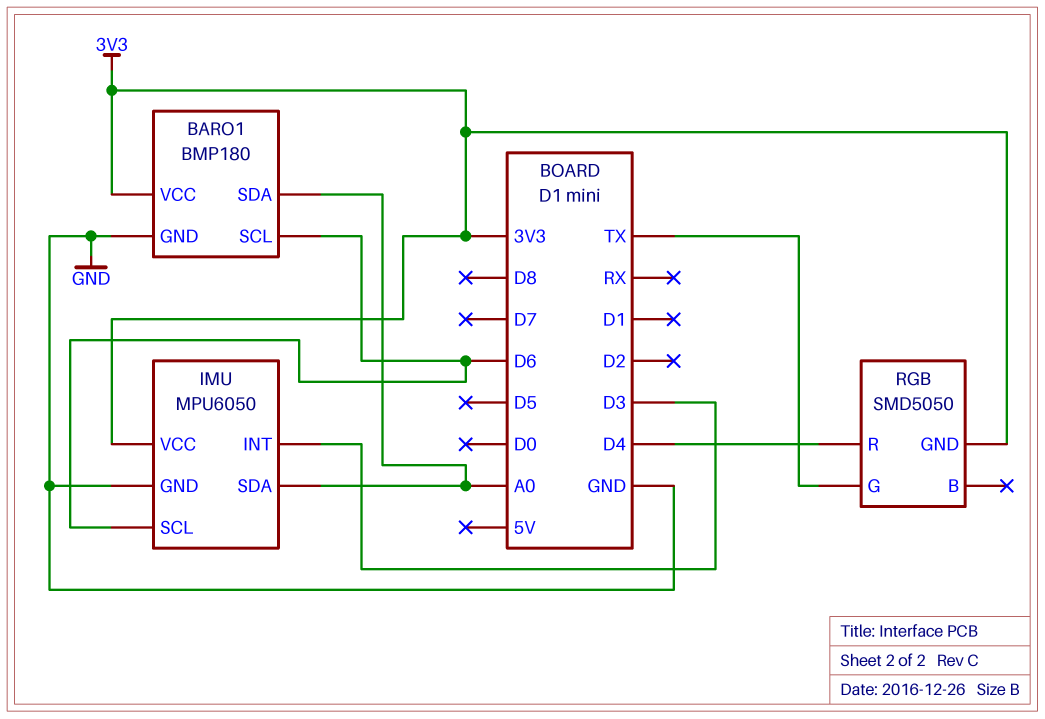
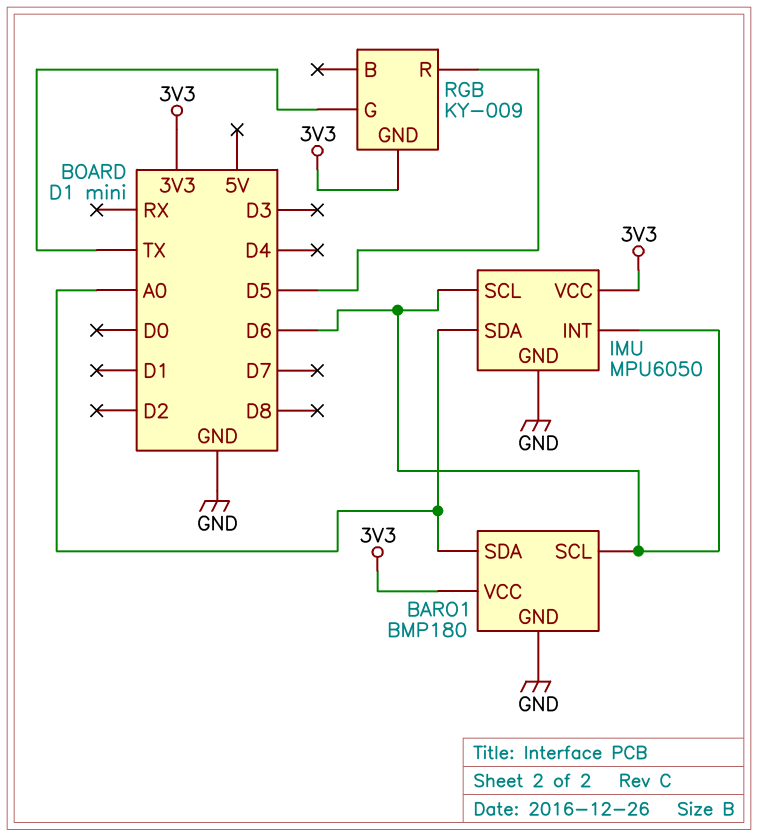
IMU pin INT: D3 -> D6
RGB: SMD5050 -> KY-009
RGB pin R: D4 -> D5

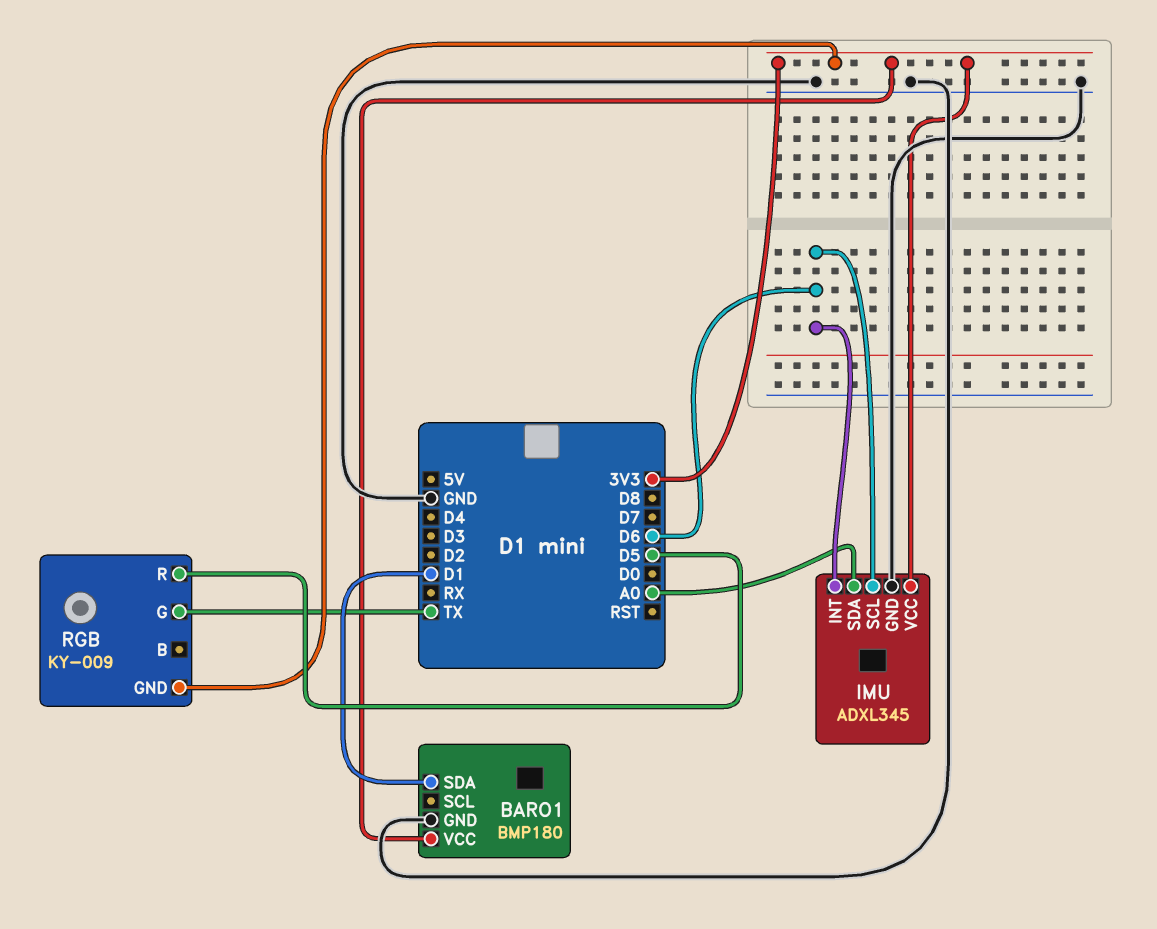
BARO1 pin SCL: D6 -> none
BARO1 pin SDA: A0 -> D1
IMU: MPU6050 -> ADXL345

